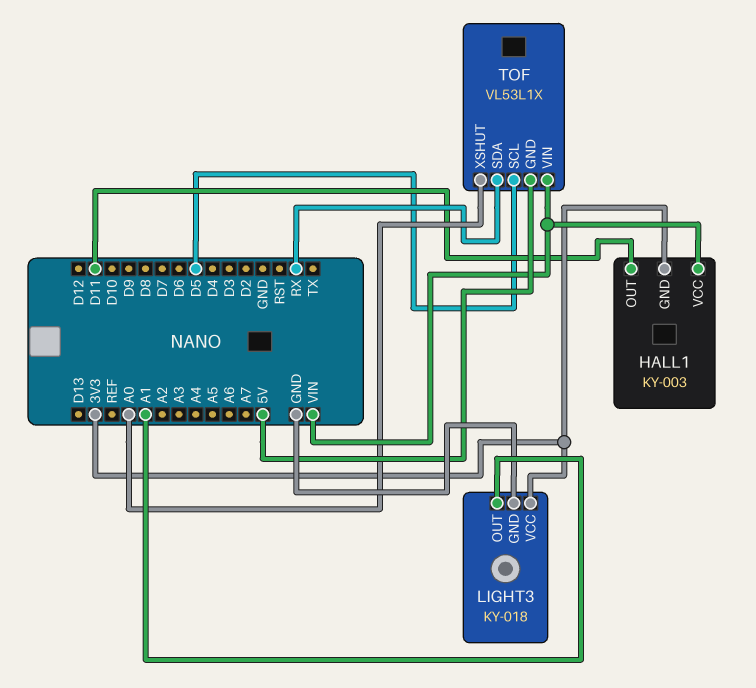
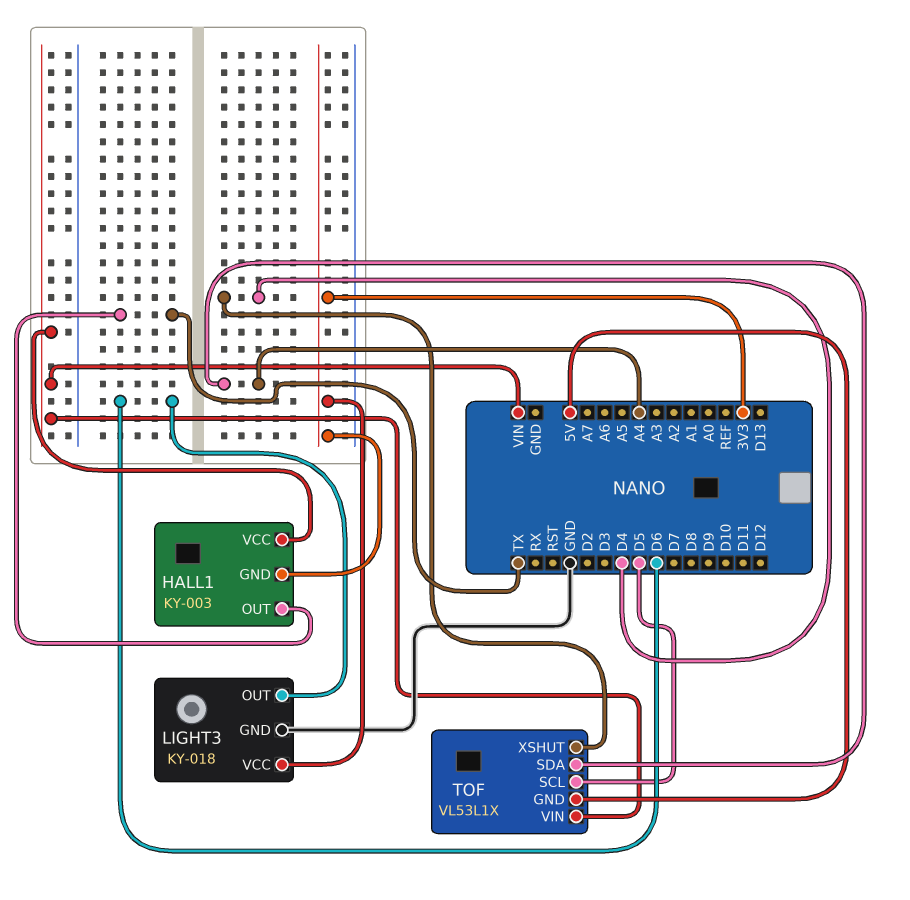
HALL1 pin OUT: D11 -> TX
LIGHT3 pin OUT: A1 -> D6
TOF pin SDA: RX -> A4
TOF pin XSHUT: A0 -> D4

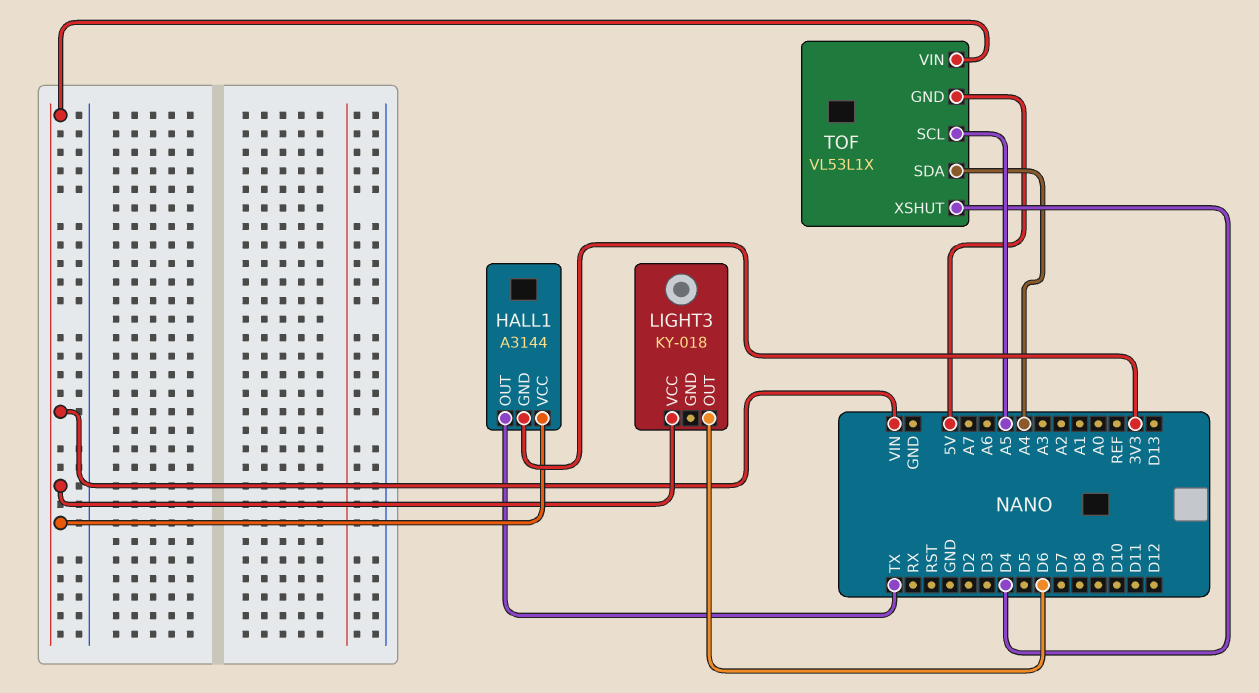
HALL1: KY-003 -> A3144
LIGHT3 pin GND: GND -> none
LIGHT3 pin VCC: 3V3 -> VIN
TOF pin SCL: D5 -> A5

